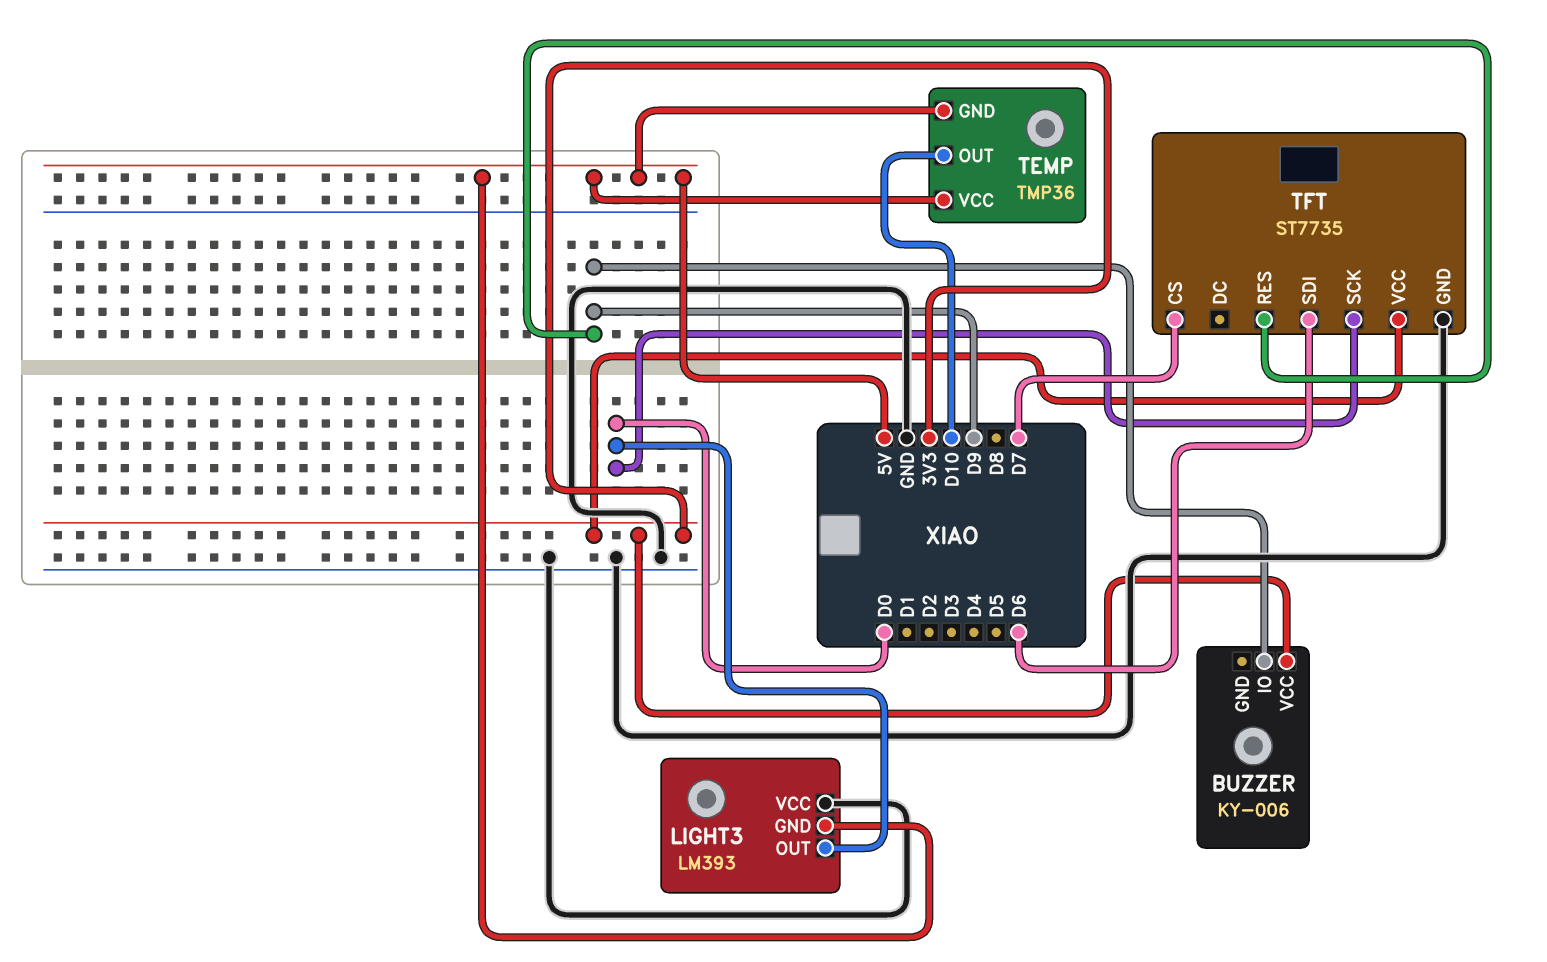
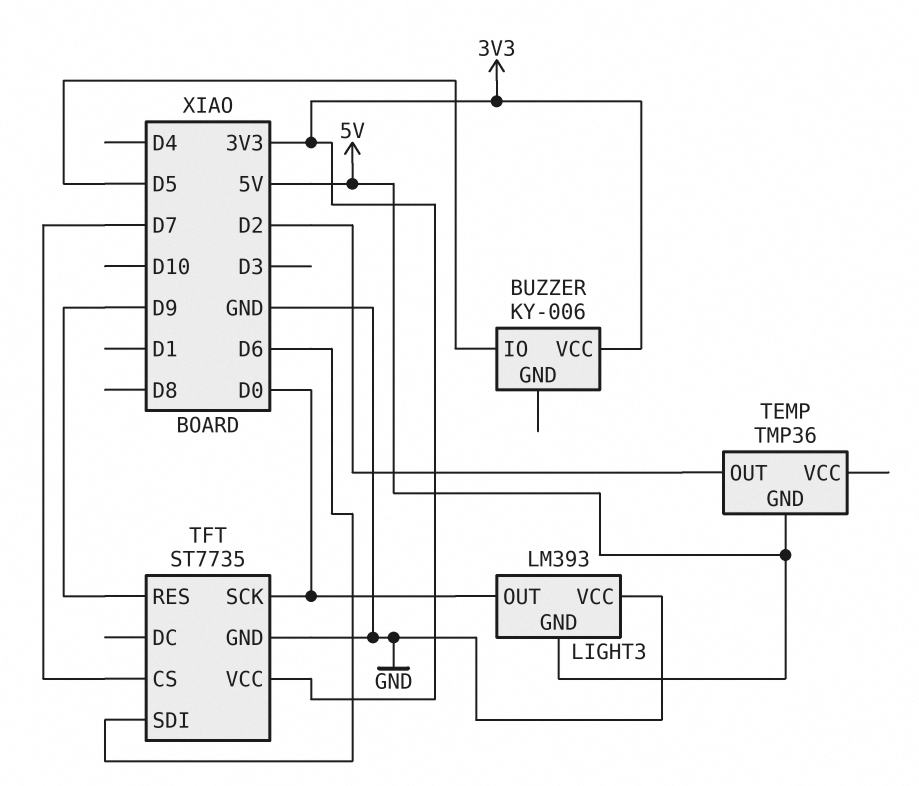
BUZZER pin IO: D9 -> D5
TEMP pin OUT: D10 -> D2
TEMP pin VCC: 5V -> none

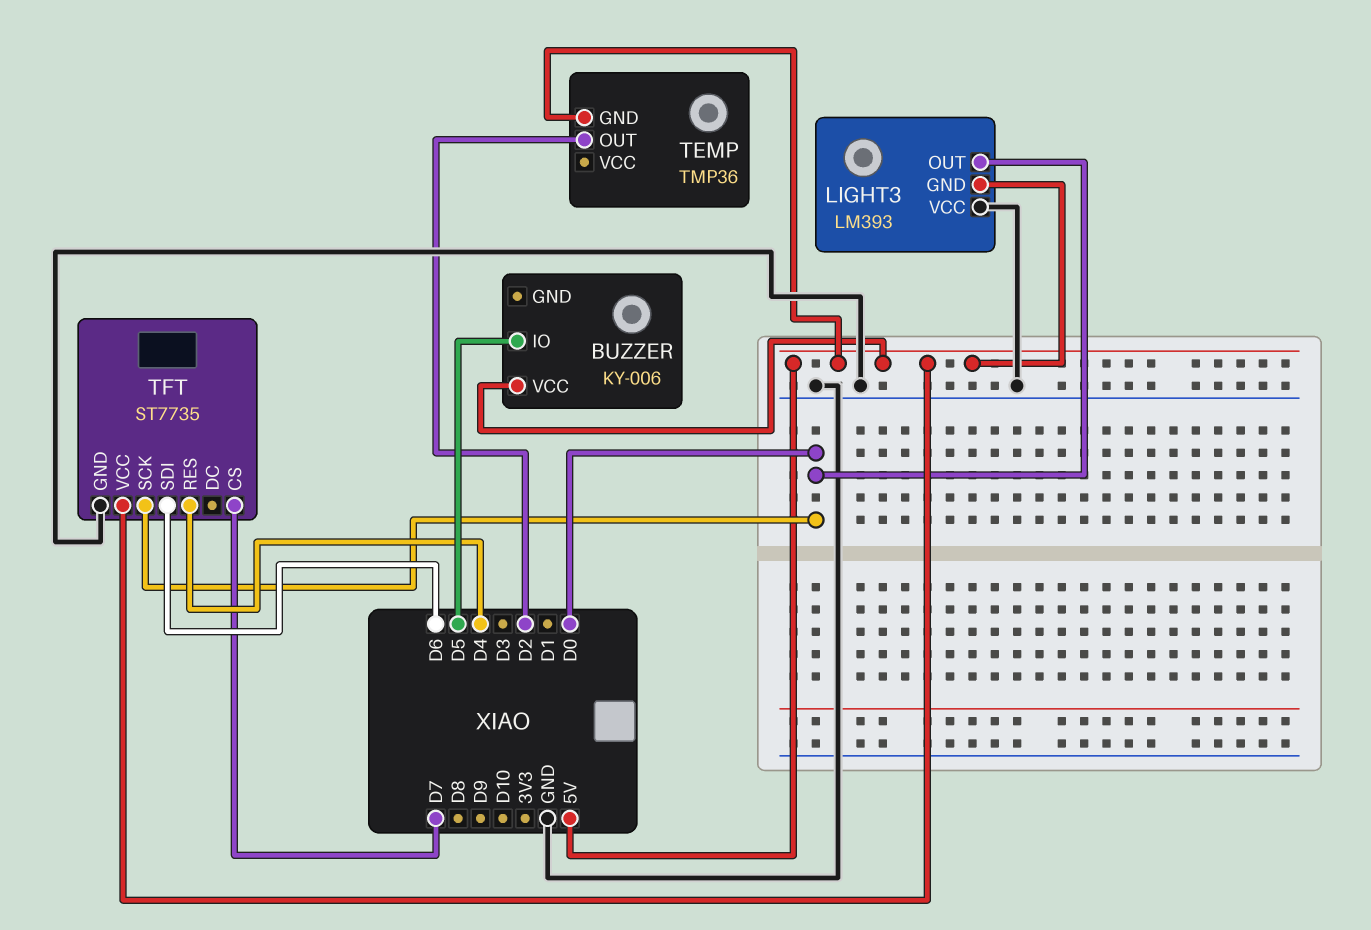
BUZZER pin VCC: 3V3 -> 5V
TFT pin RES: D9 -> D4
TFT pin VCC: 3V3 -> 5V

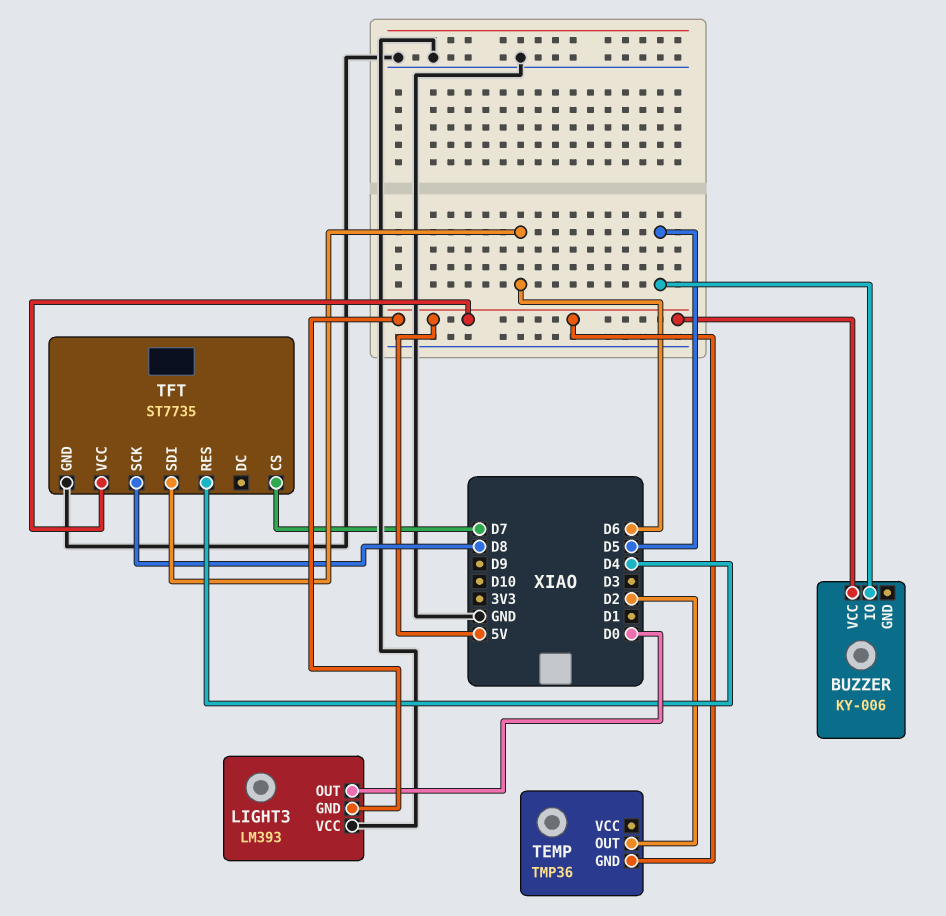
TFT pin SCK: D0 -> D8

